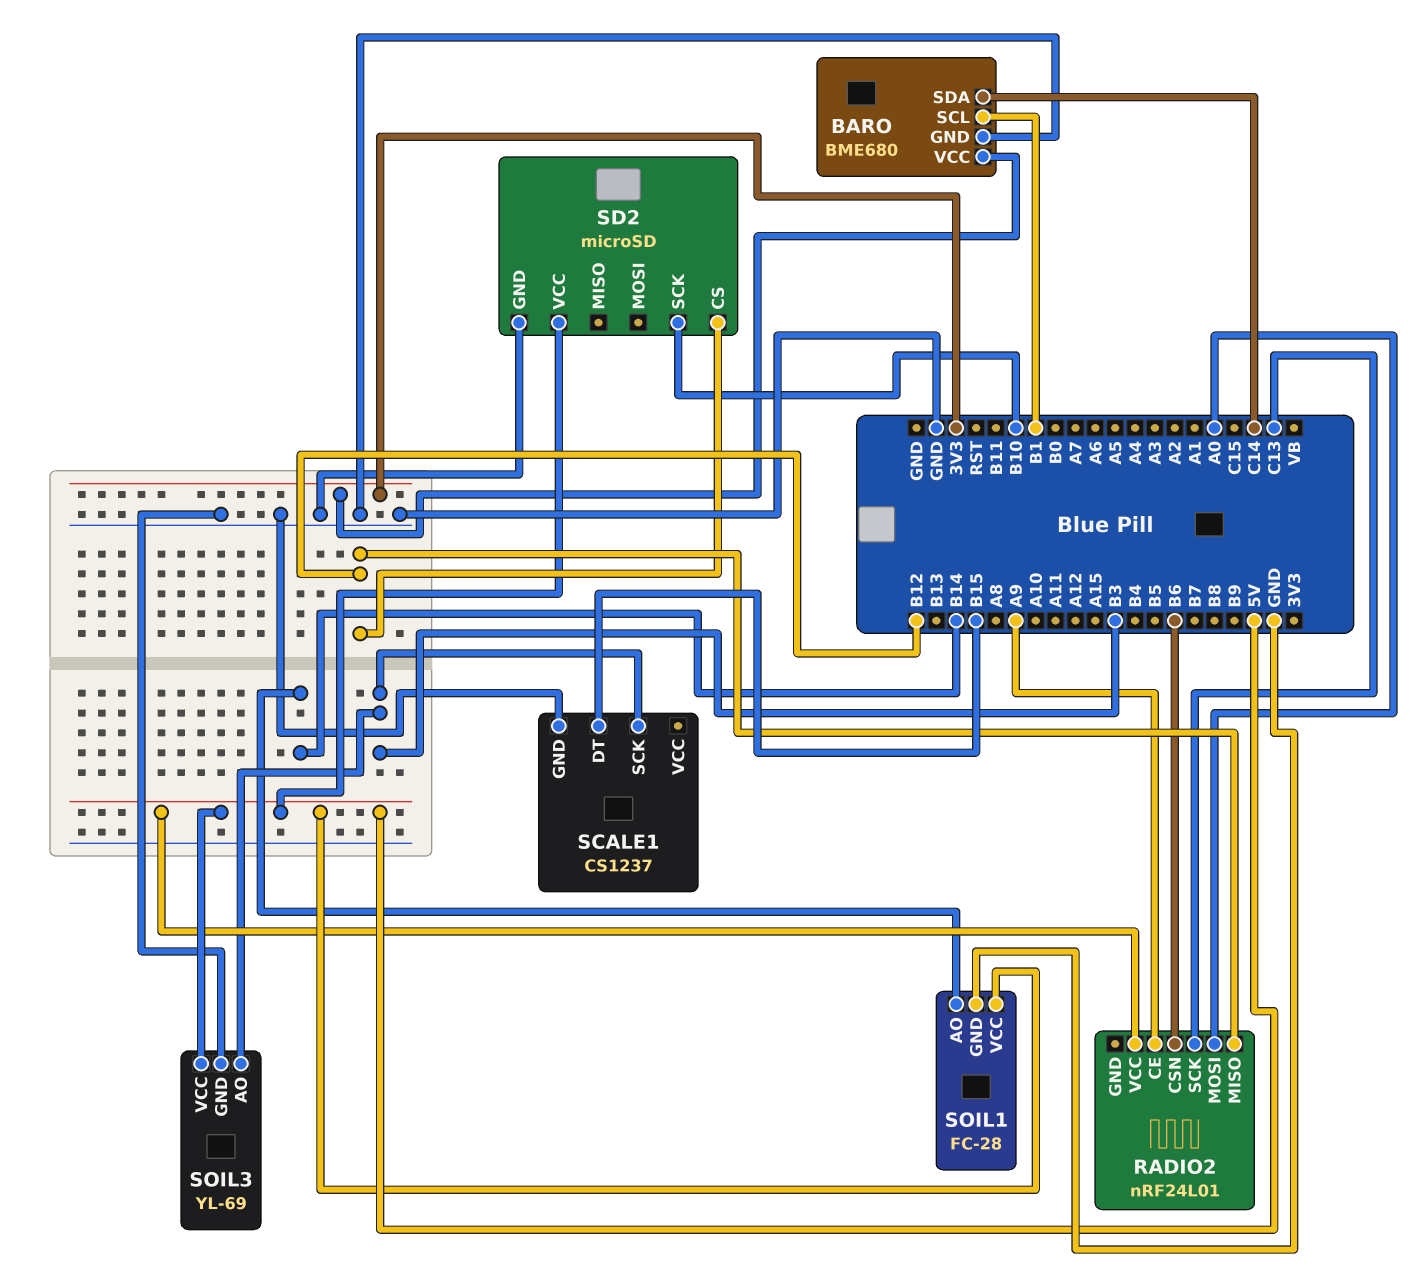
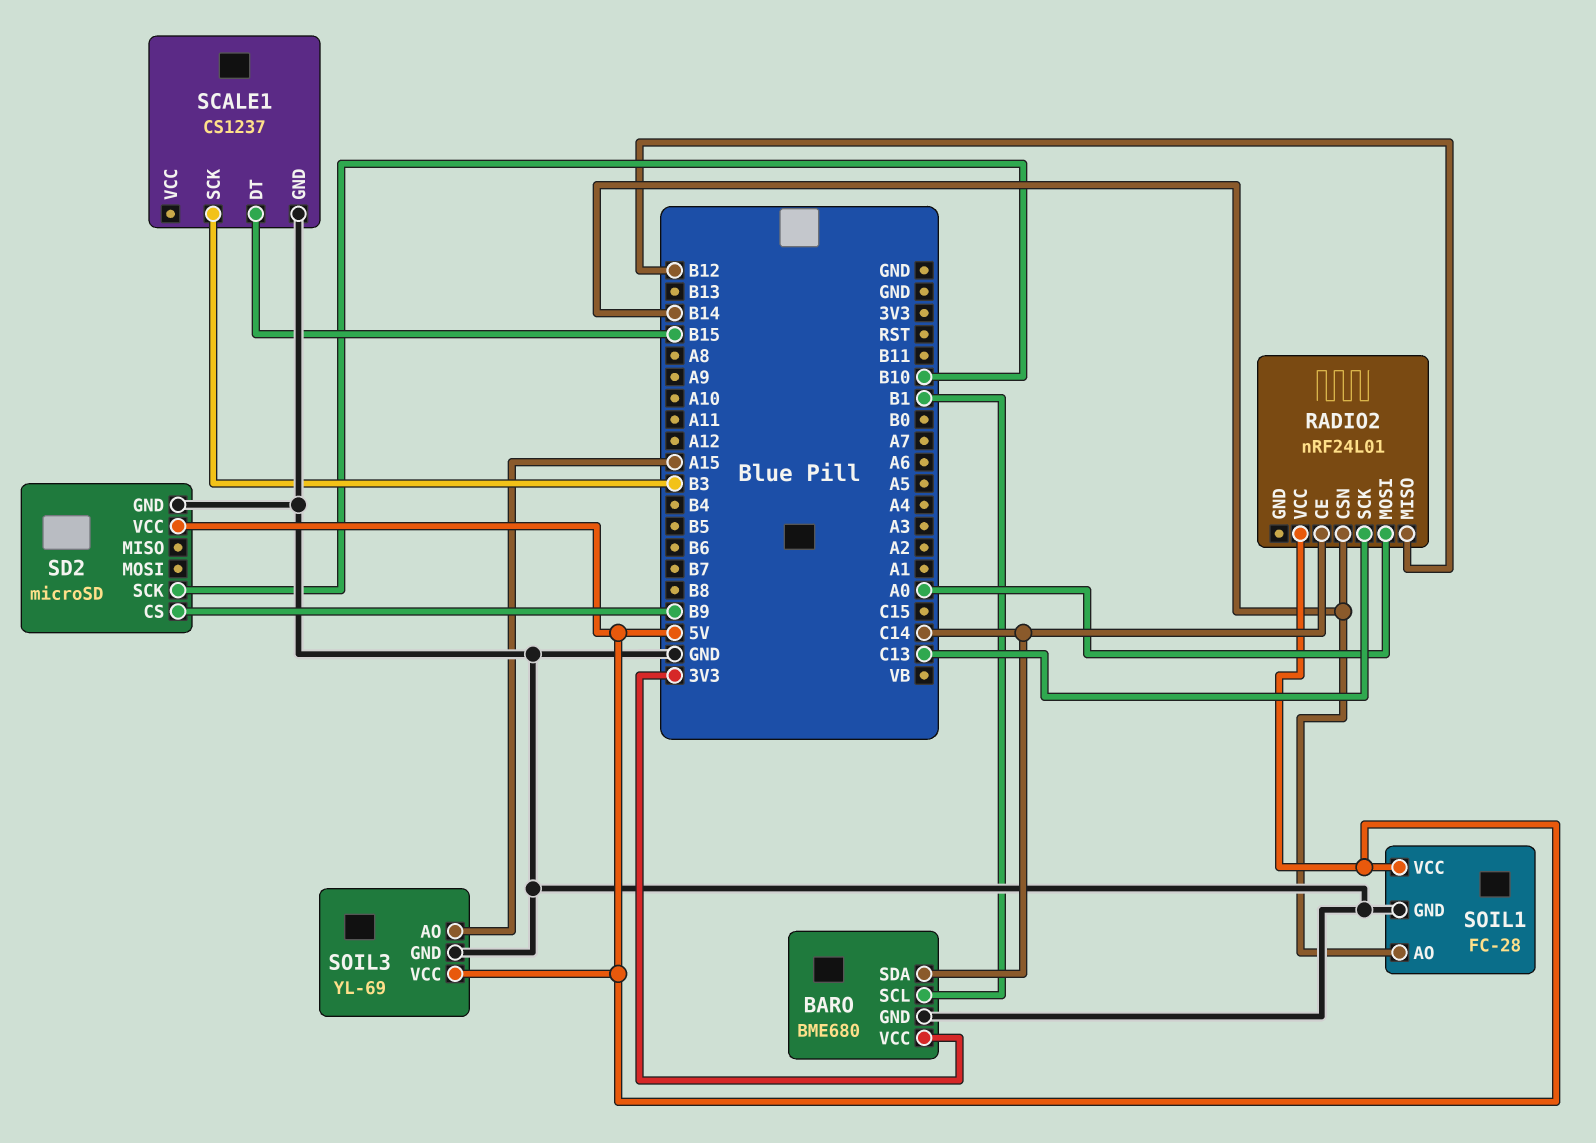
RADIO2 pin CE: A9 -> C14
RADIO2 pin CSN: B6 -> B14
SD2 pin CS: B12 -> B9
SOIL3 pin AO: B3 -> A15

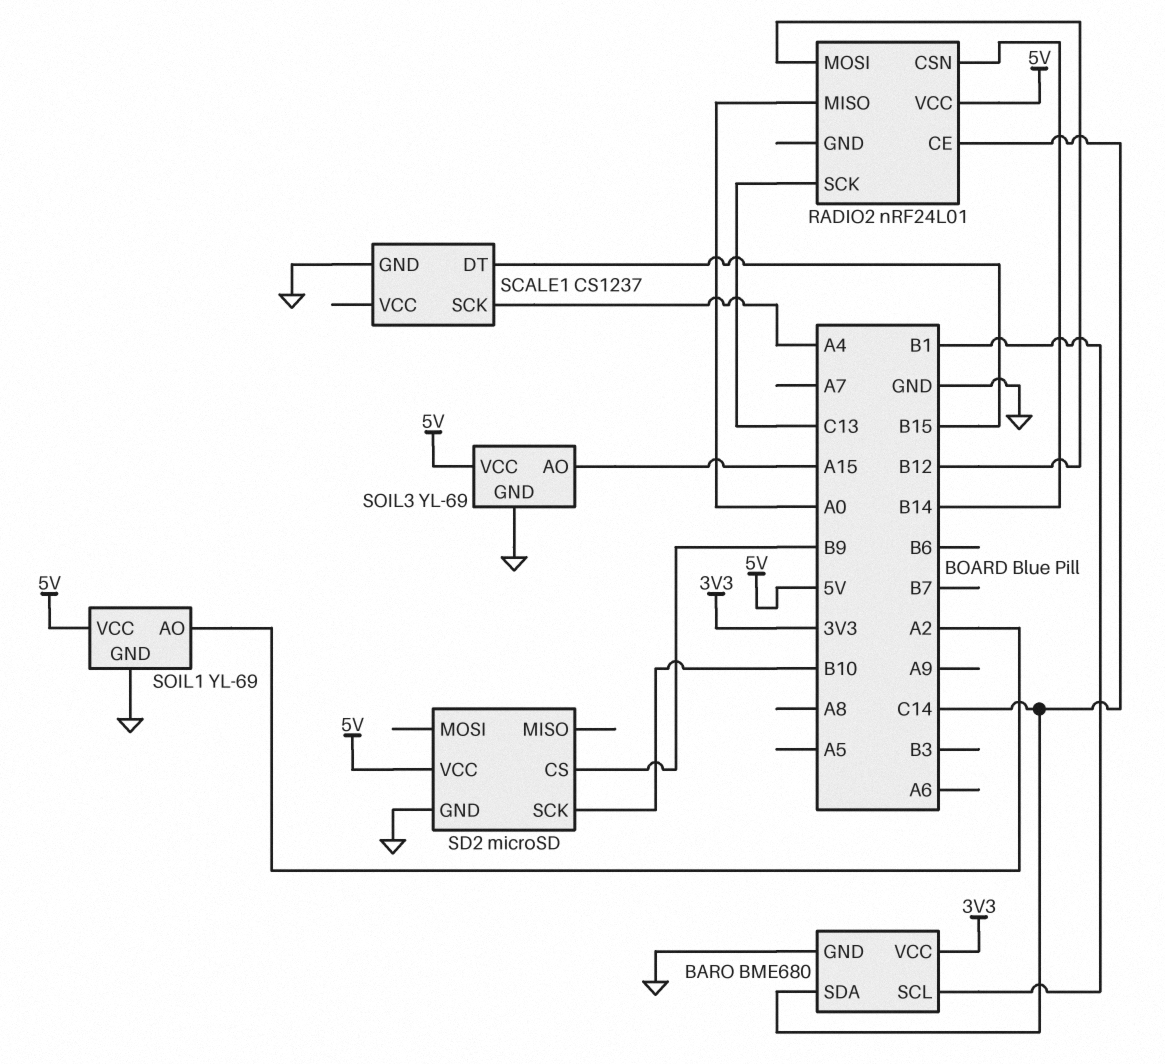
RADIO2 pin MISO: B12 -> A0
RADIO2 pin MOSI: A0 -> B12
SCALE1 pin SCK: B3 -> A4
SOIL1: FC-28 -> YL-69
SOIL1 pin AO: B14 -> A2

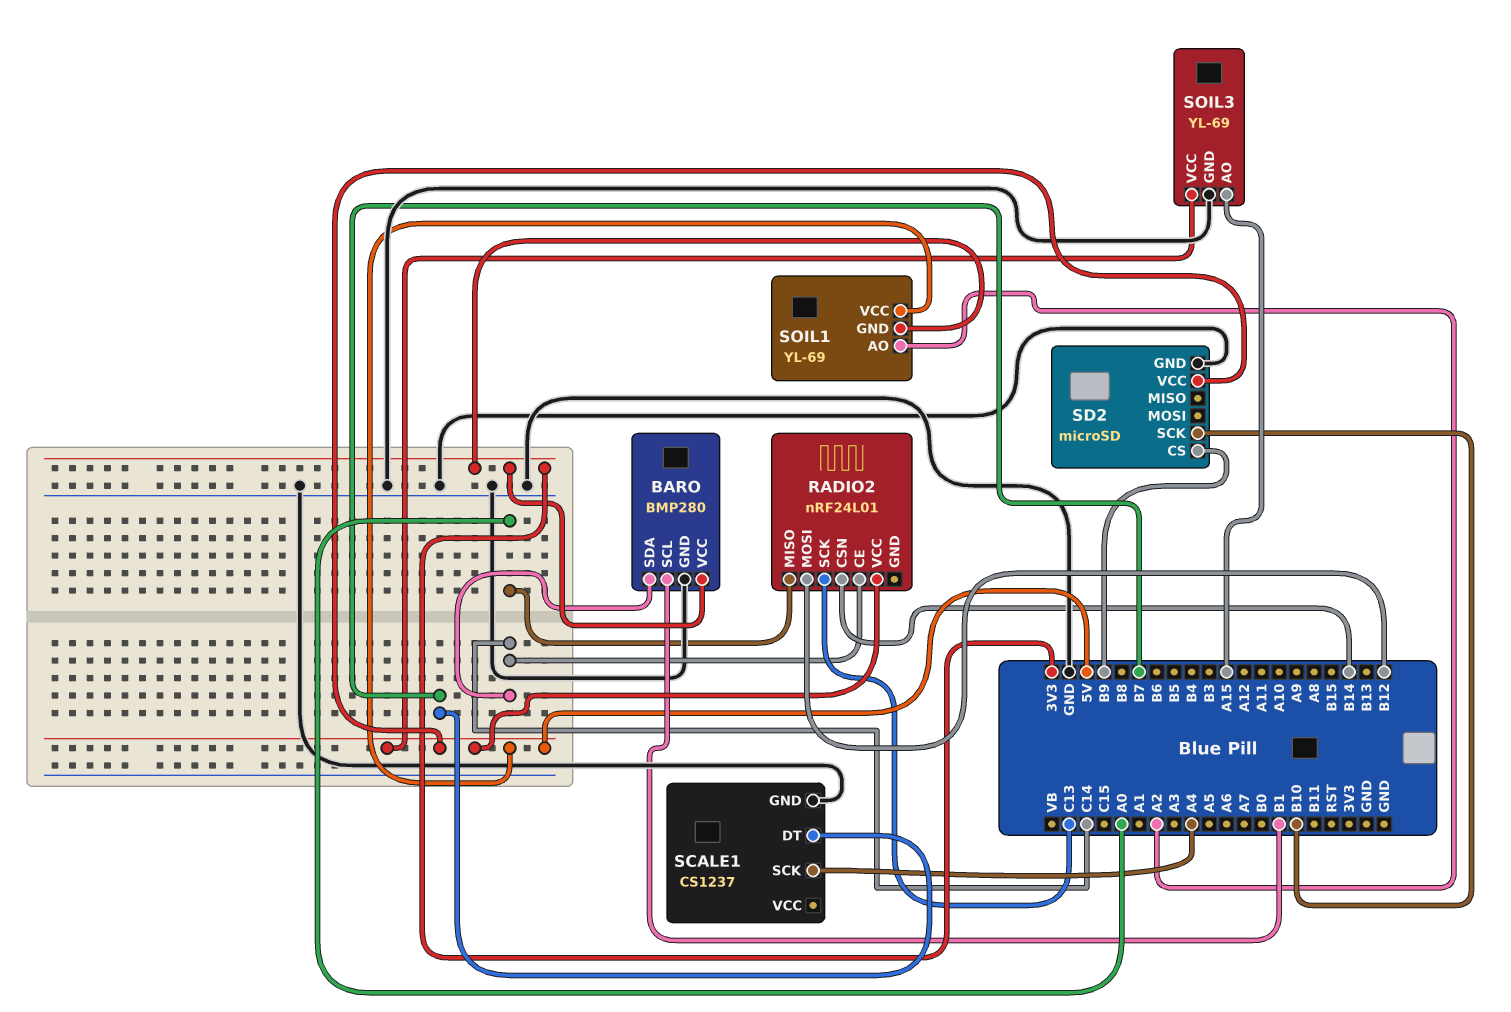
BARO: BME680 -> BMP280
SCALE1 pin DT: B15 -> B7
SOIL1 pin GND: GND -> 3V3

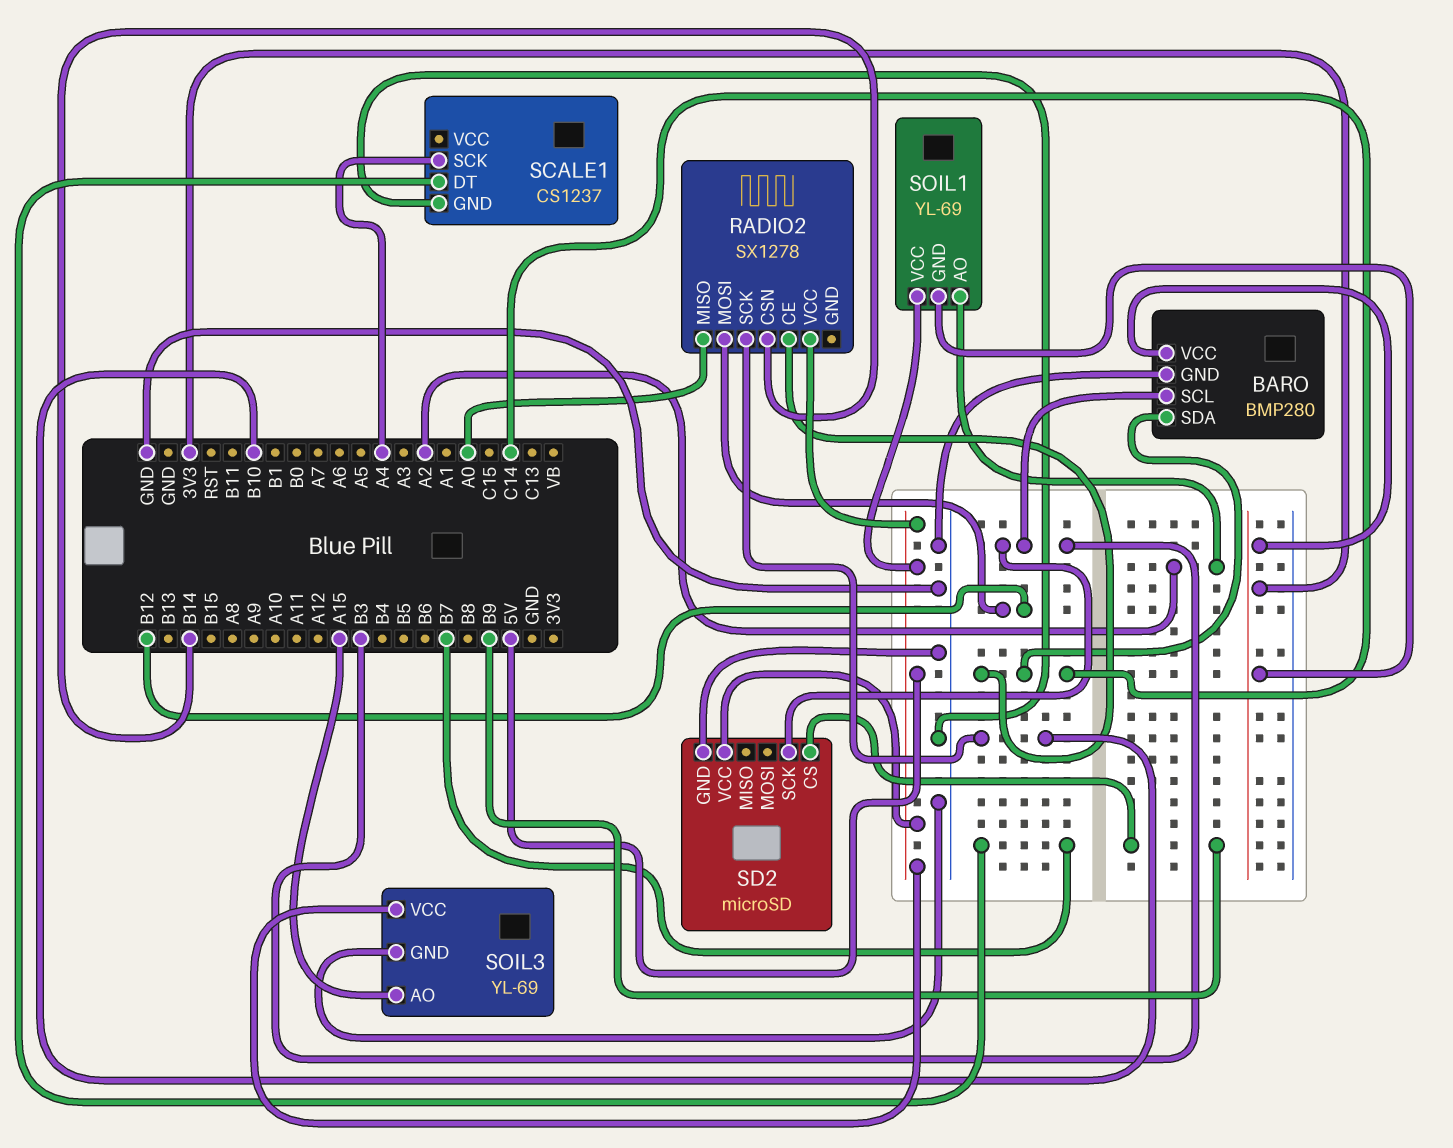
BARO pin SCL: B1 -> B3
RADIO2: nRF24L01 -> SX1278
RADIO2 pin SCK: C13 -> B10
SD2 pin SCK: B10 -> B3

